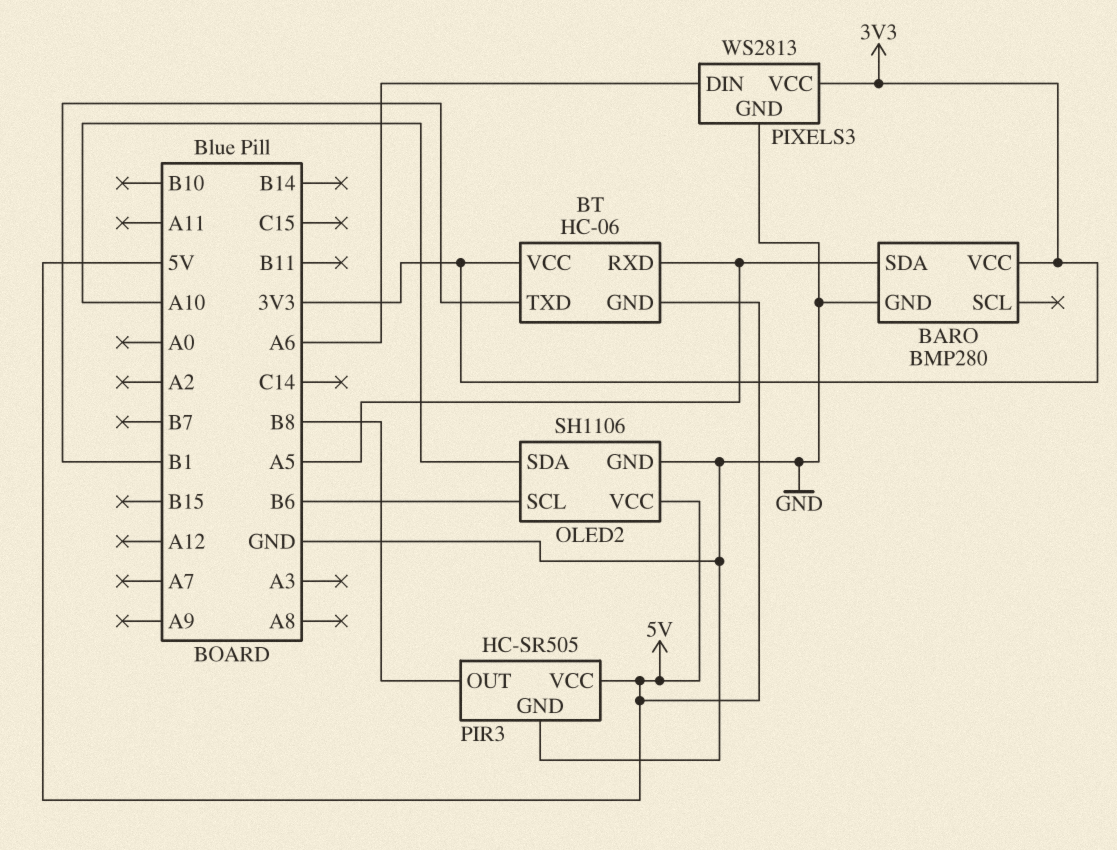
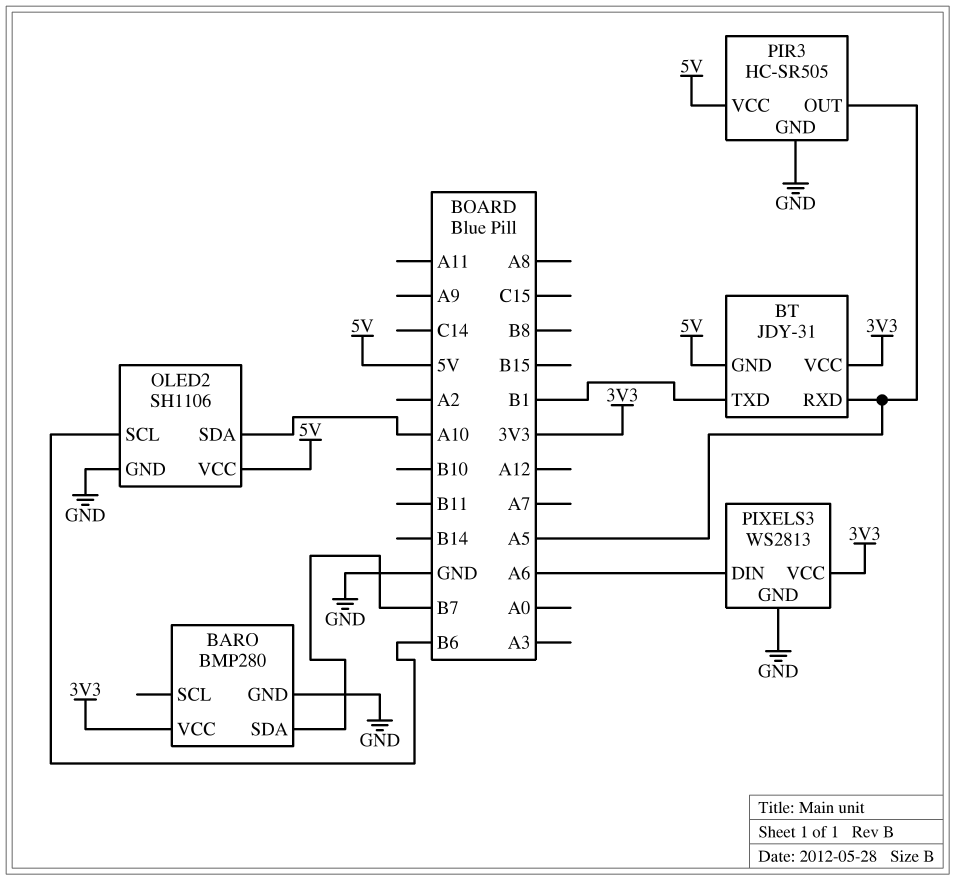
BARO pin SDA: A5 -> B7
BT: HC-06 -> JDY-31
PIR3 pin OUT: B8 -> A5

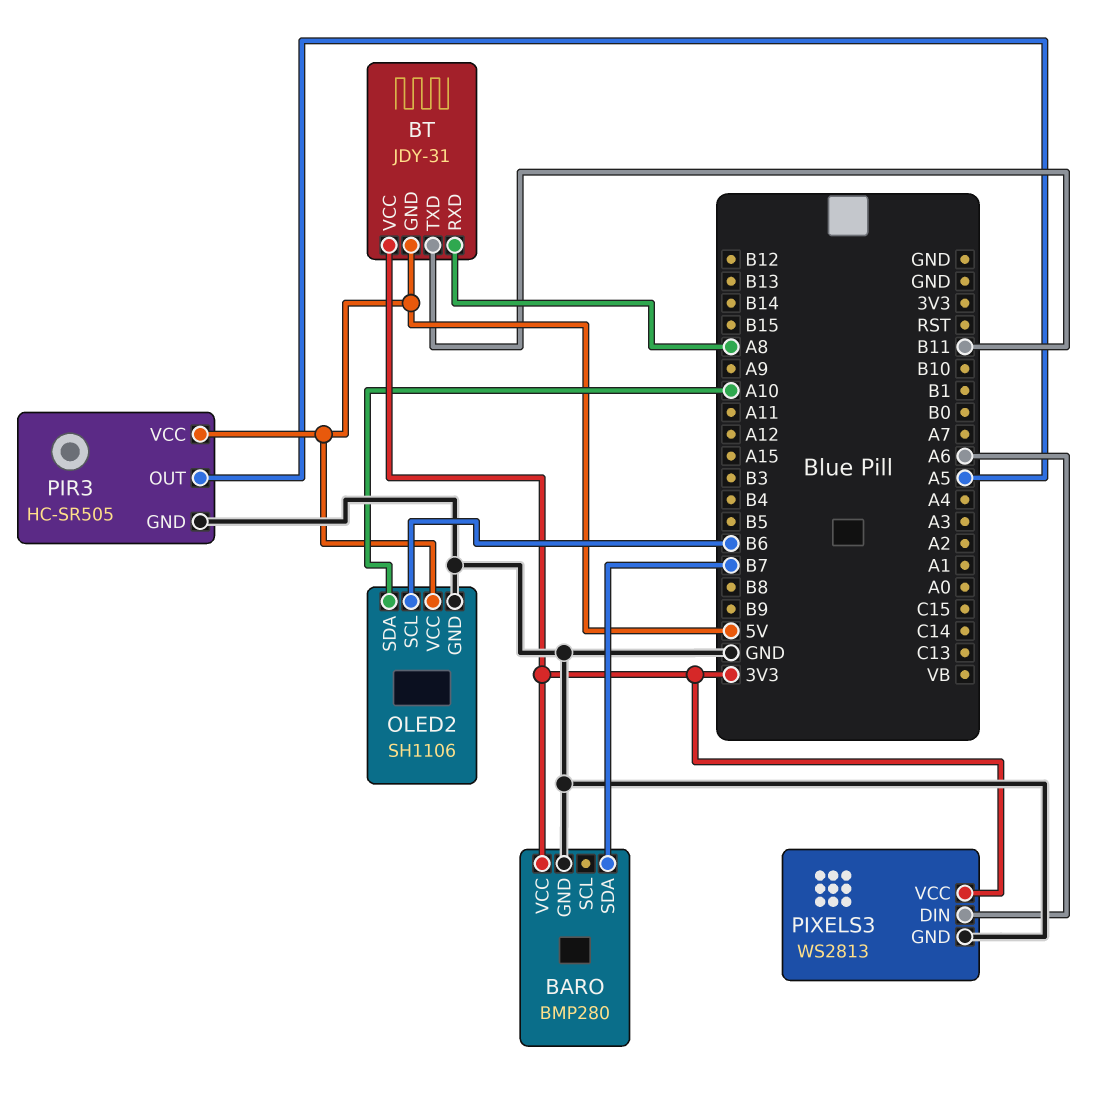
BT pin RXD: A5 -> A8
BT pin TXD: B1 -> B11

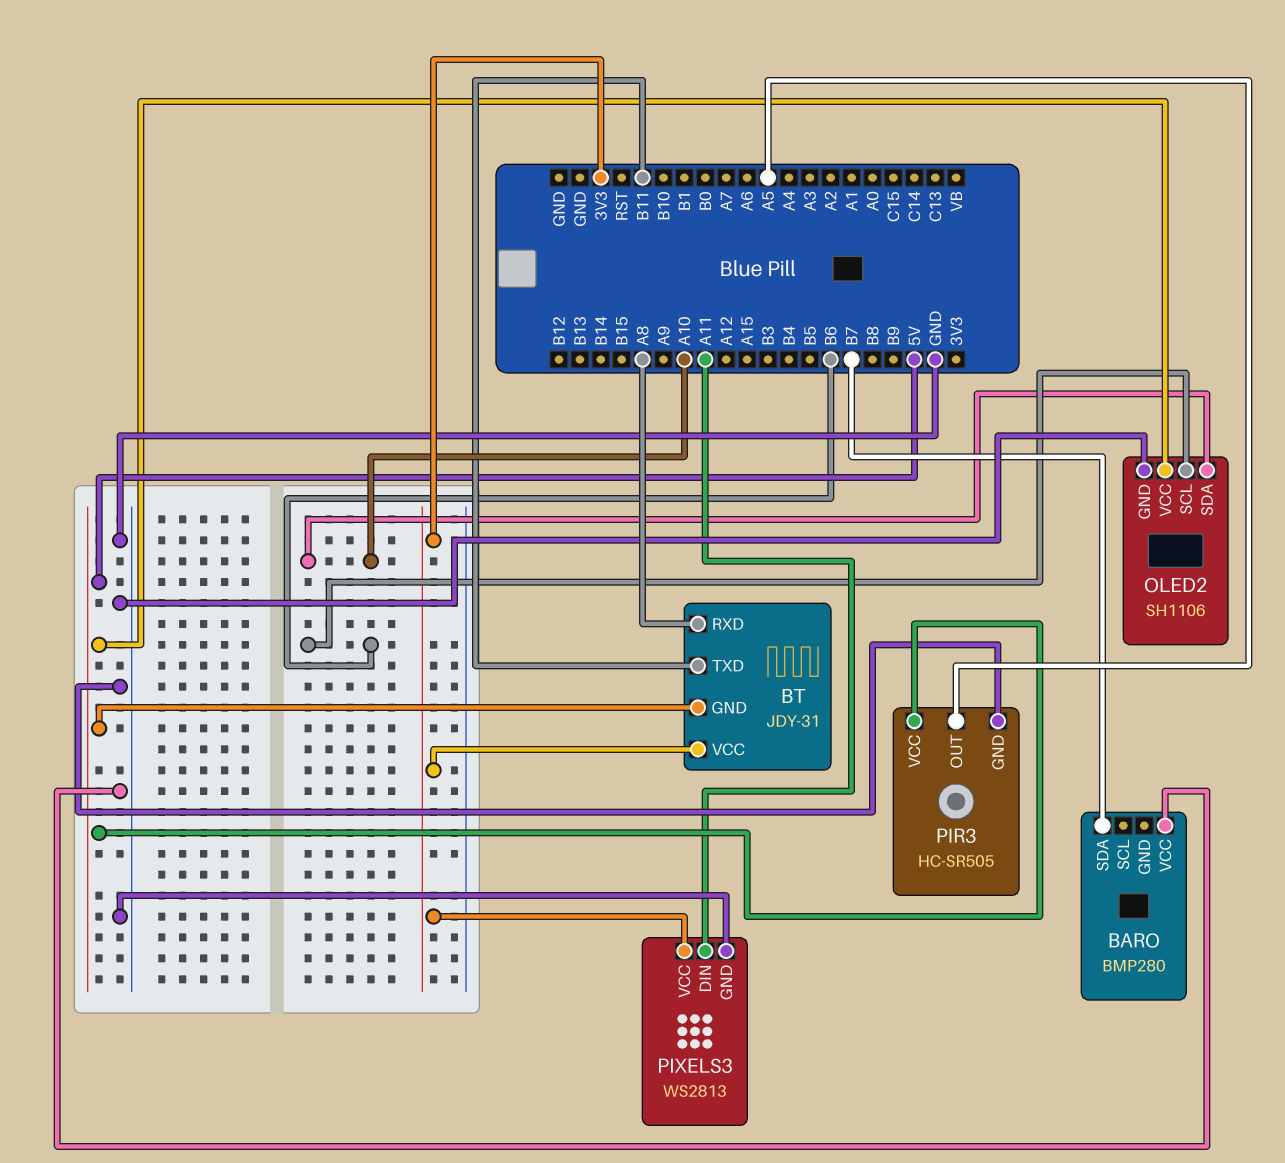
BARO pin GND: GND -> none
BARO pin VCC: 3V3 -> GND
PIXELS3 pin DIN: A6 -> A11

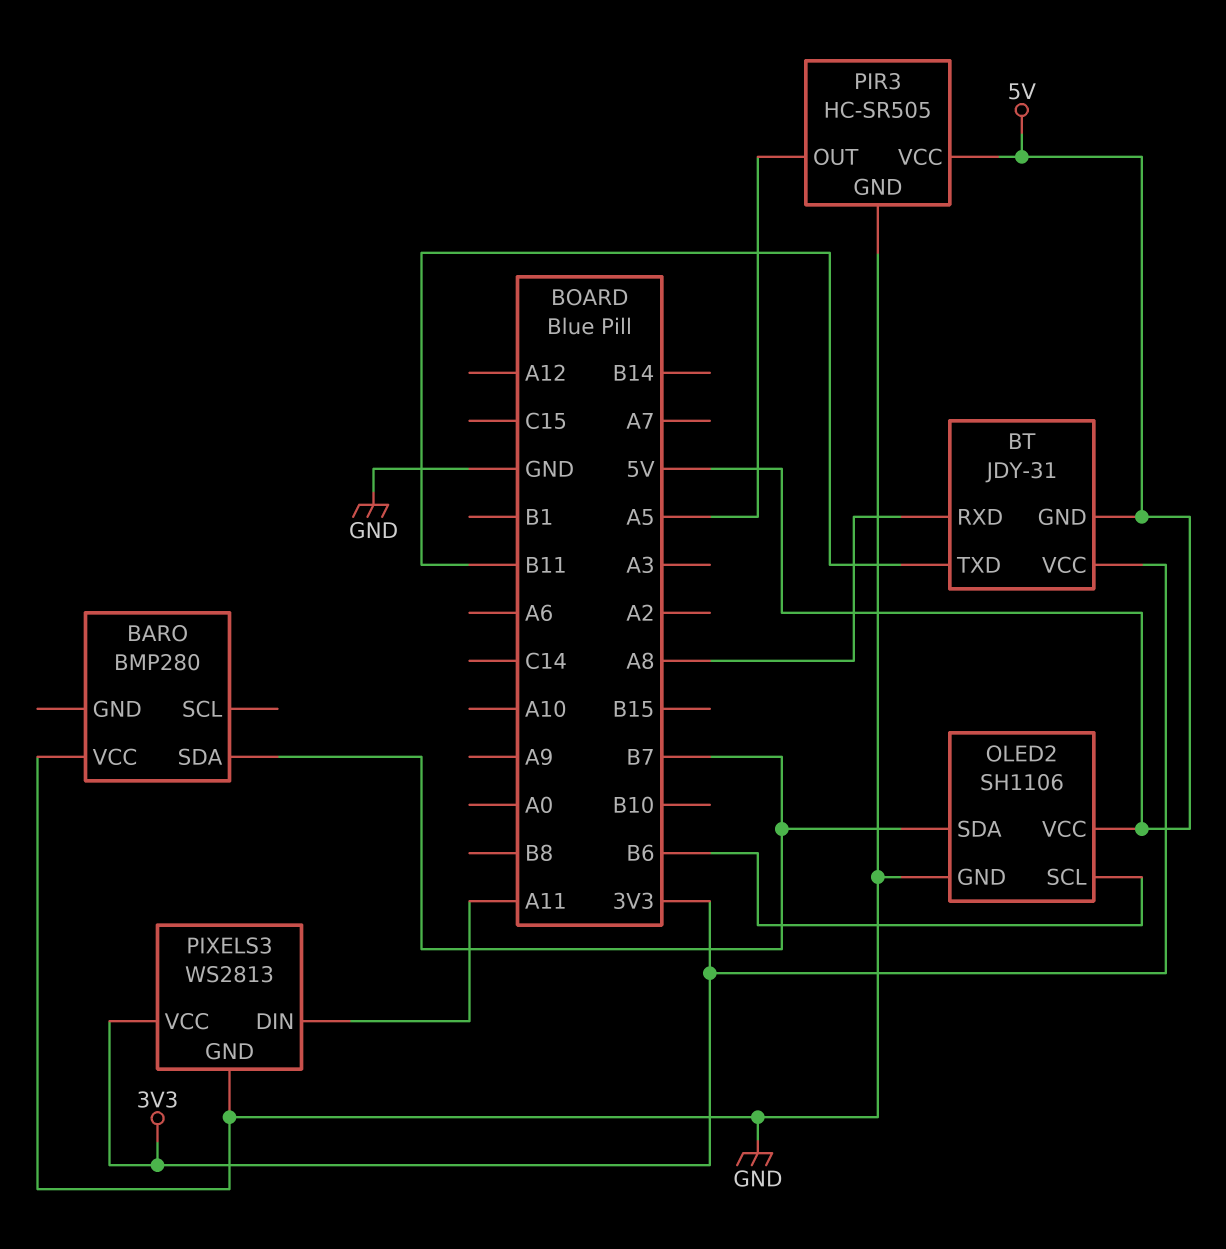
OLED2 pin SDA: A10 -> B7

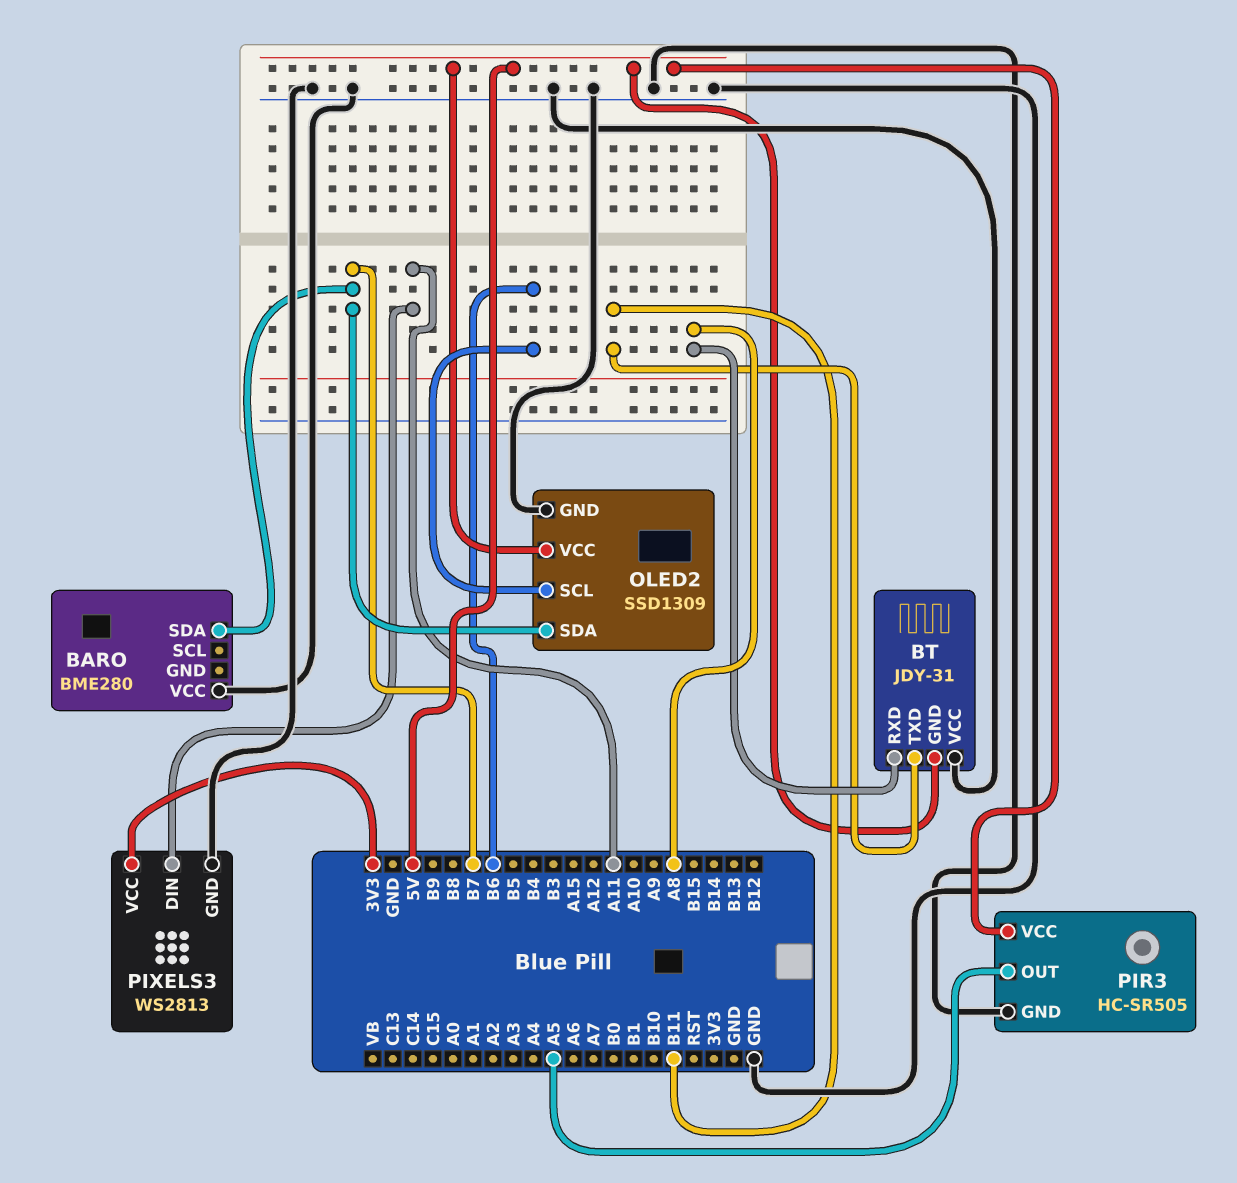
BARO: BMP280 -> BME280
BT pin VCC: 3V3 -> GND
OLED2: SH1106 -> SSD1309

